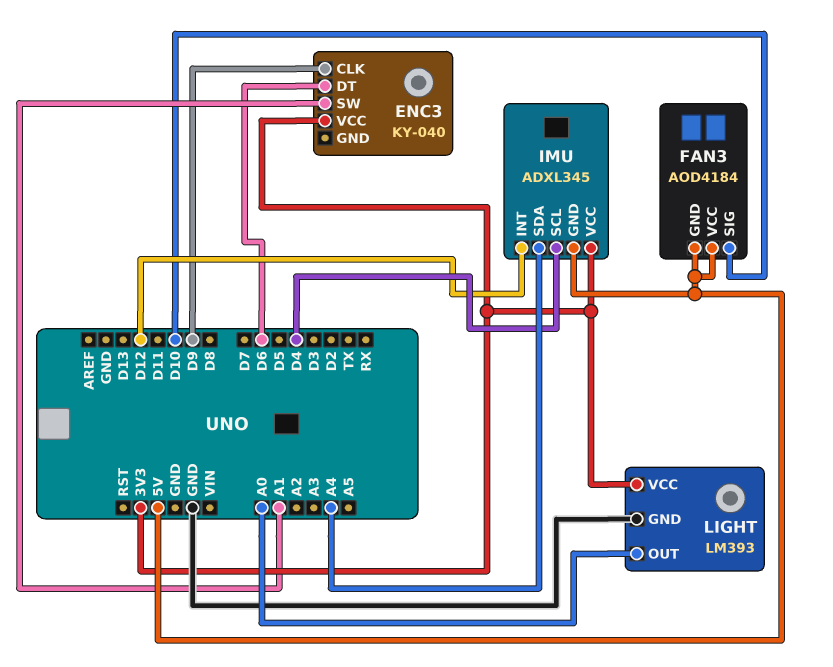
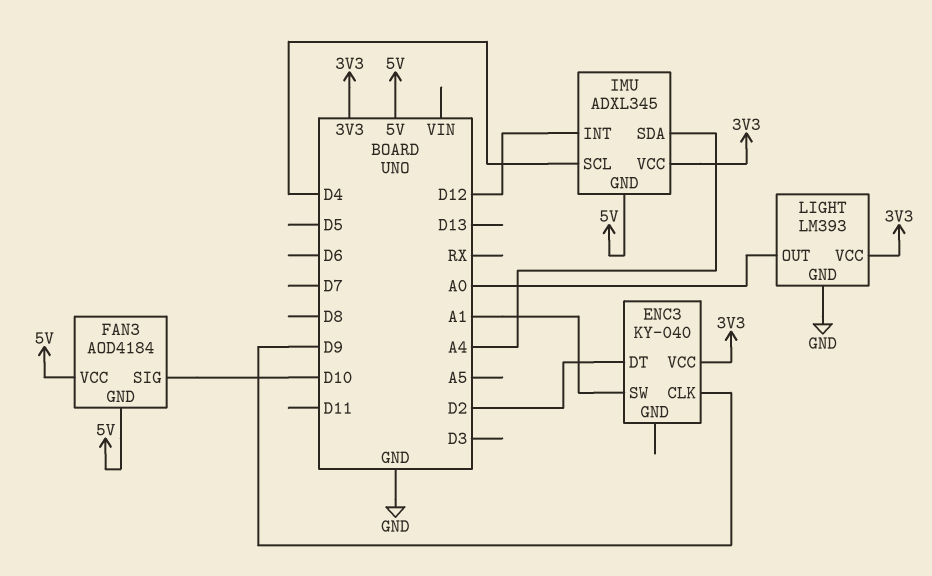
ENC3 pin DT: D6 -> D2

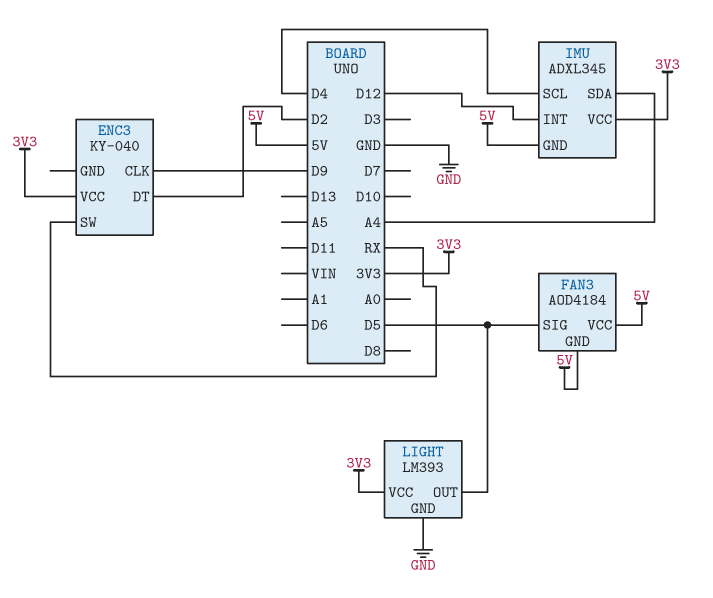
ENC3 pin SW: A1 -> RX
FAN3 pin SIG: D10 -> D5
LIGHT pin OUT: A0 -> D5

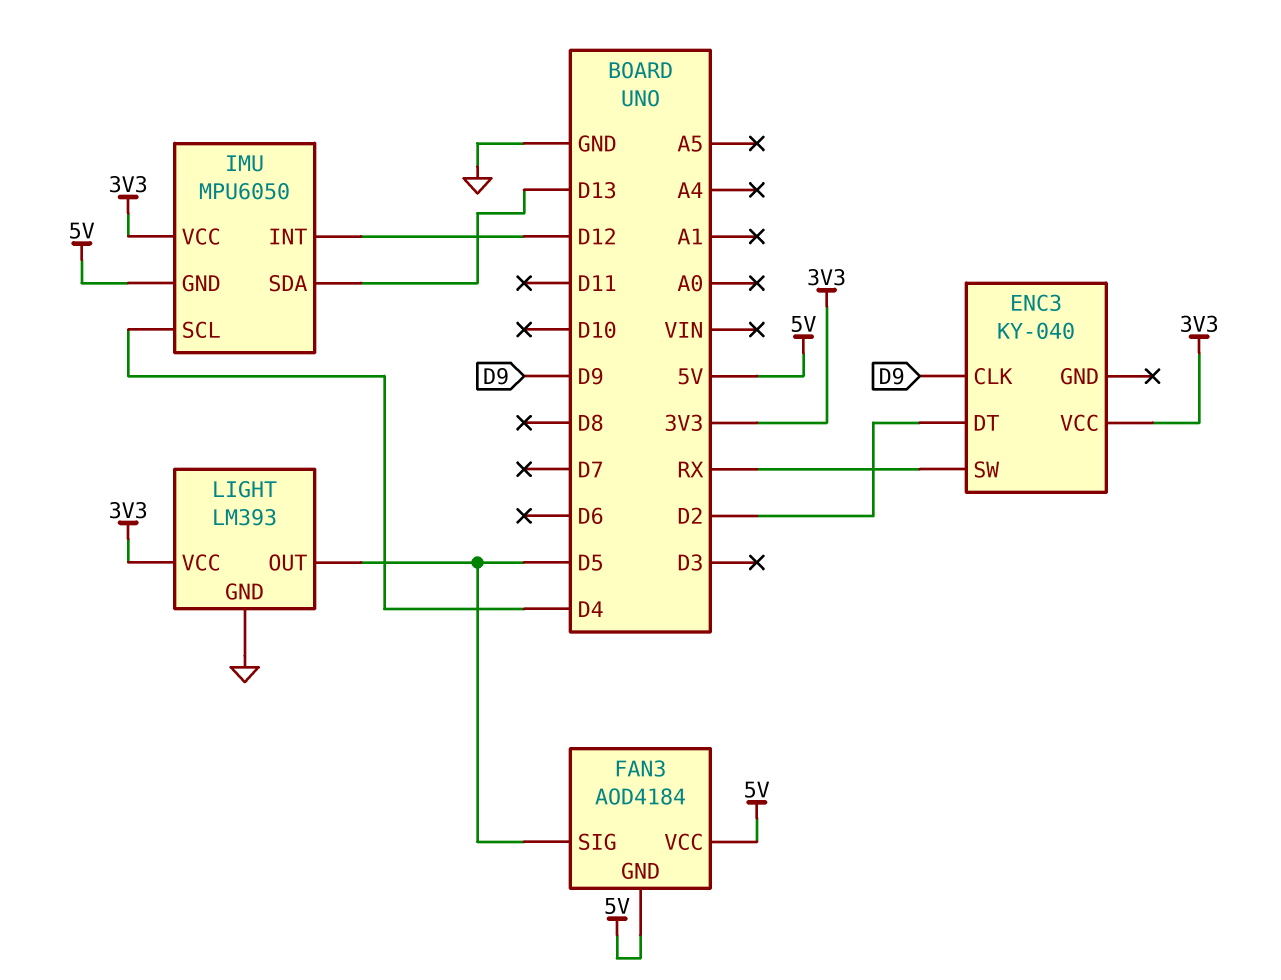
IMU: ADXL345 -> MPU6050
IMU pin SDA: A4 -> D13

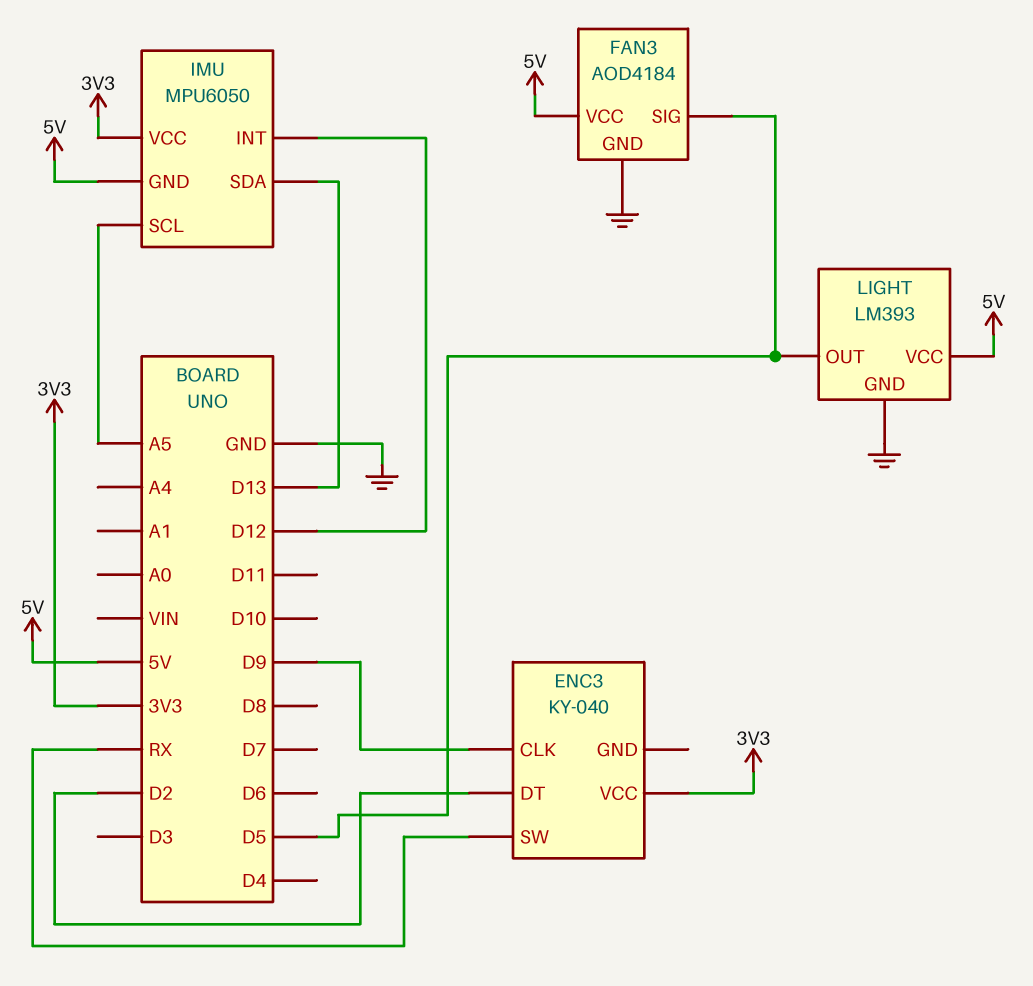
FAN3 pin GND: 5V -> GND
IMU pin SCL: D4 -> A5
LIGHT pin VCC: 3V3 -> 5V

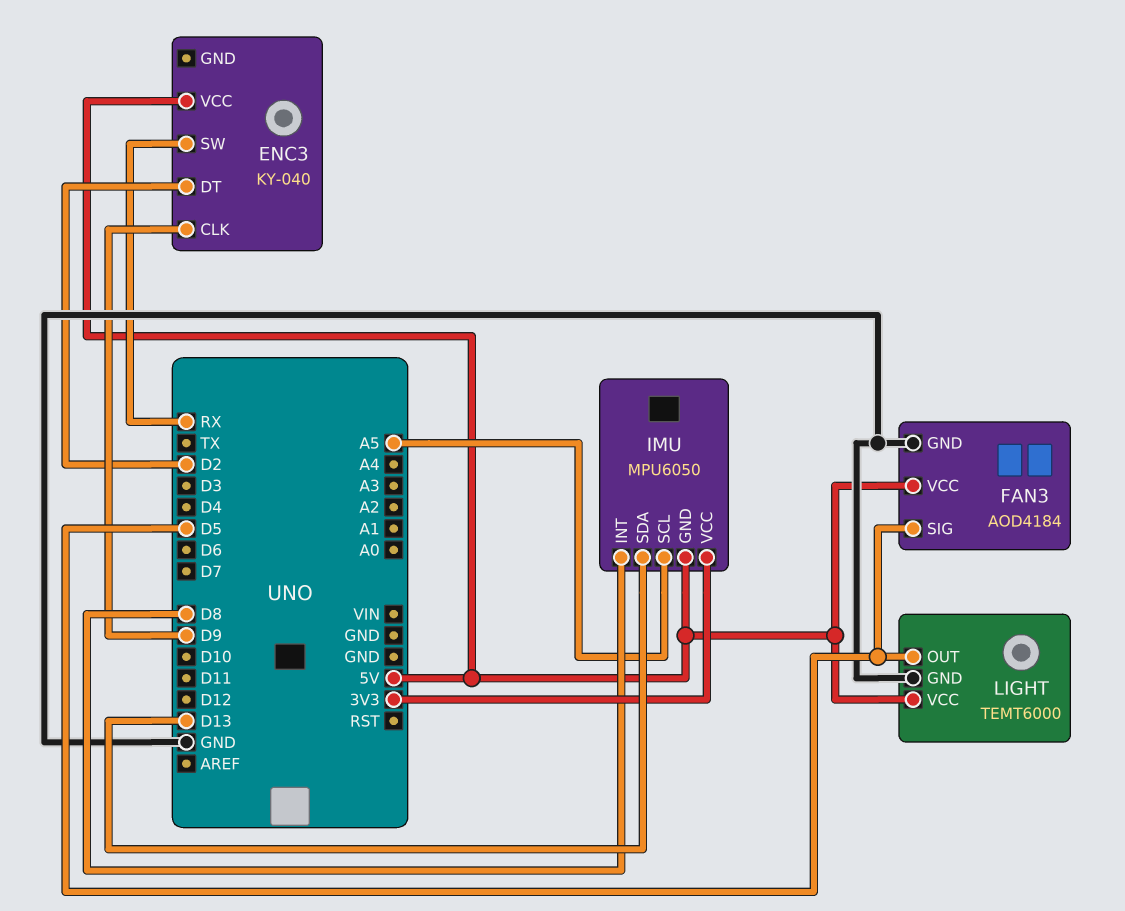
ENC3 pin VCC: 3V3 -> 5V
IMU pin INT: D12 -> D8
LIGHT: LM393 -> TEMT6000

